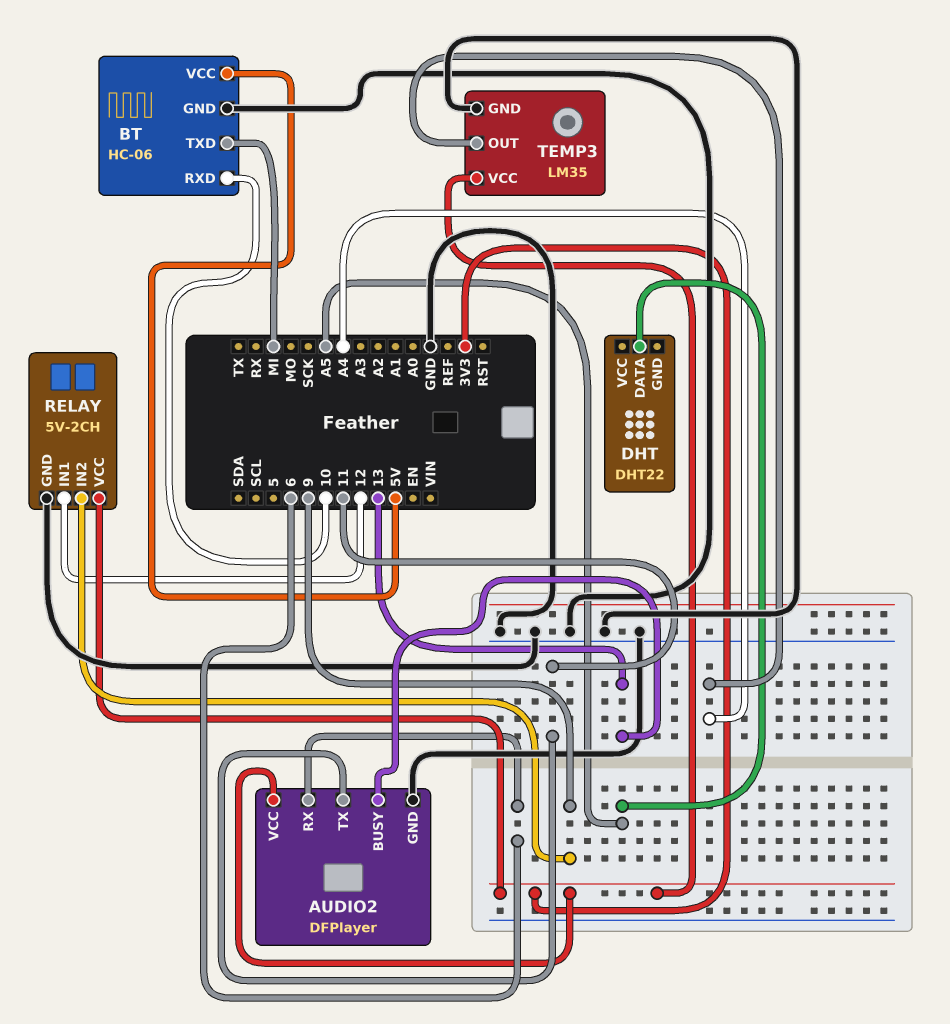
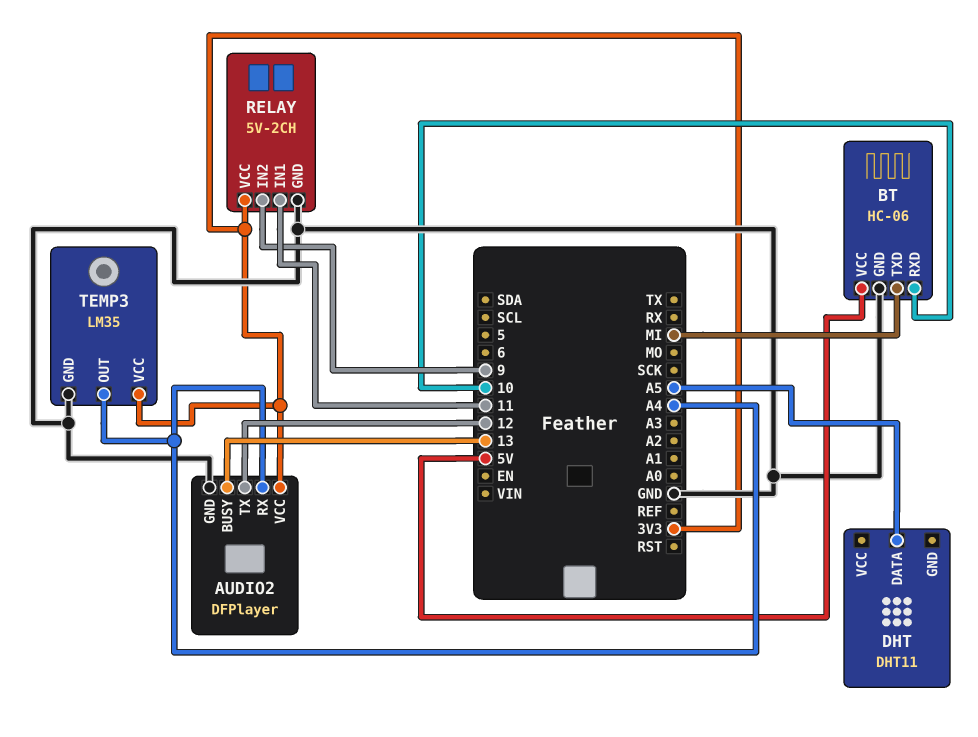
AUDIO2 pin RX: 6 -> A4
AUDIO2 pin TX: 11 -> 12
DHT: DHT22 -> DHT11
RELAY pin IN1: 12 -> 11

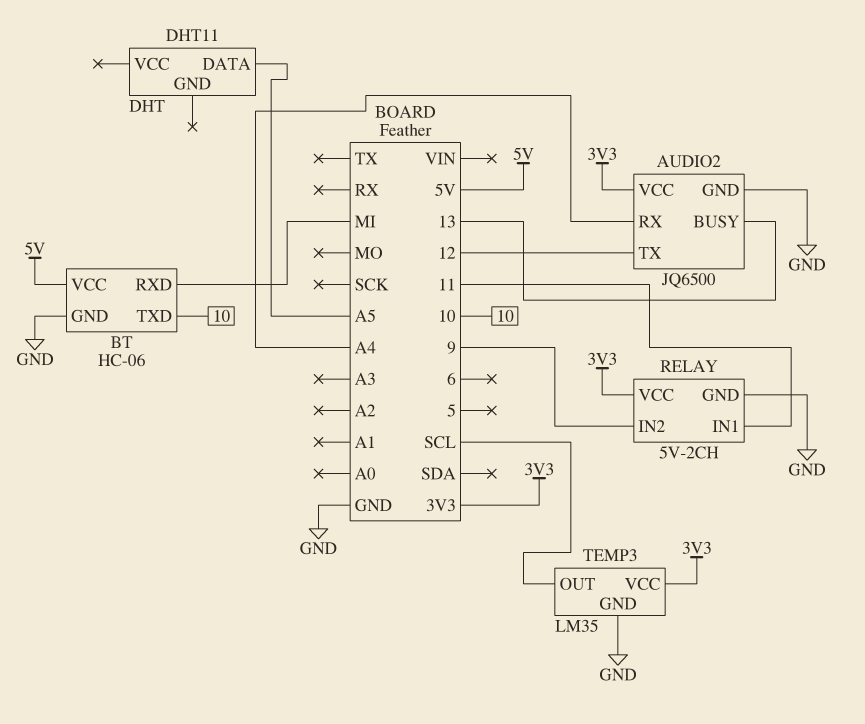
AUDIO2: DFPlayer -> JQ6500
BT pin RXD: 10 -> MI
BT pin TXD: MI -> 10
TEMP3 pin OUT: A4 -> SCL

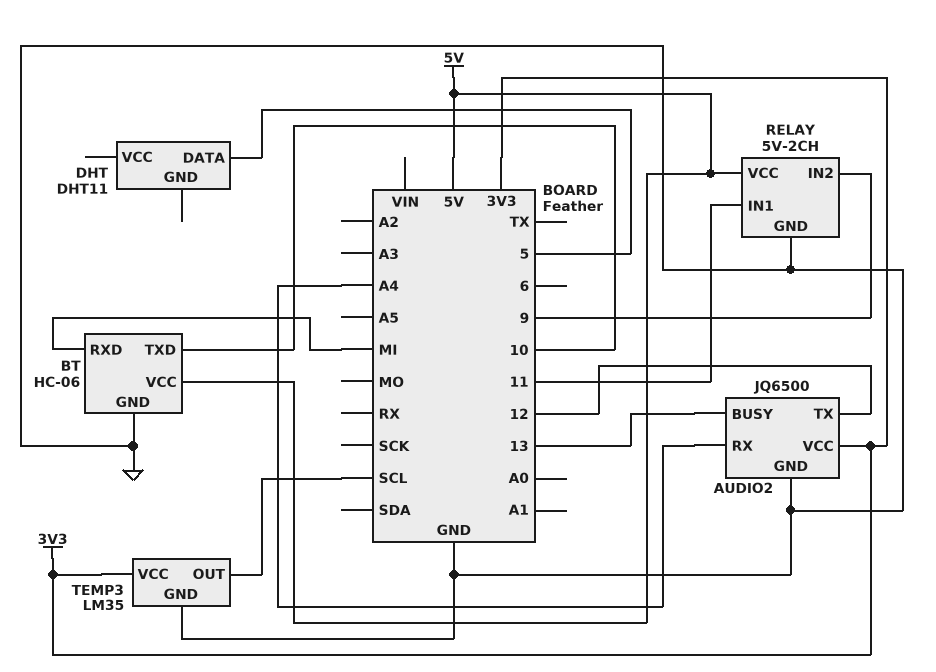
DHT pin DATA: A5 -> 5
RELAY pin VCC: 3V3 -> 5V

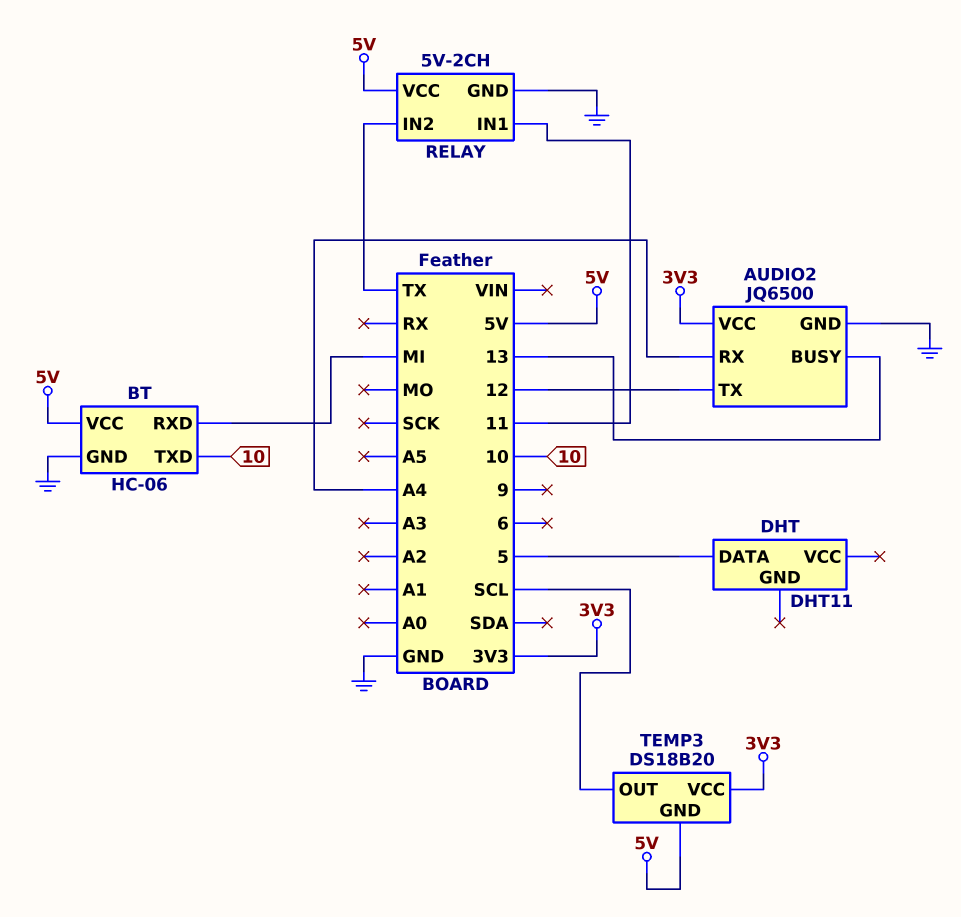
RELAY pin IN2: 9 -> TX
TEMP3: LM35 -> DS18B20
TEMP3 pin GND: GND -> 5V

